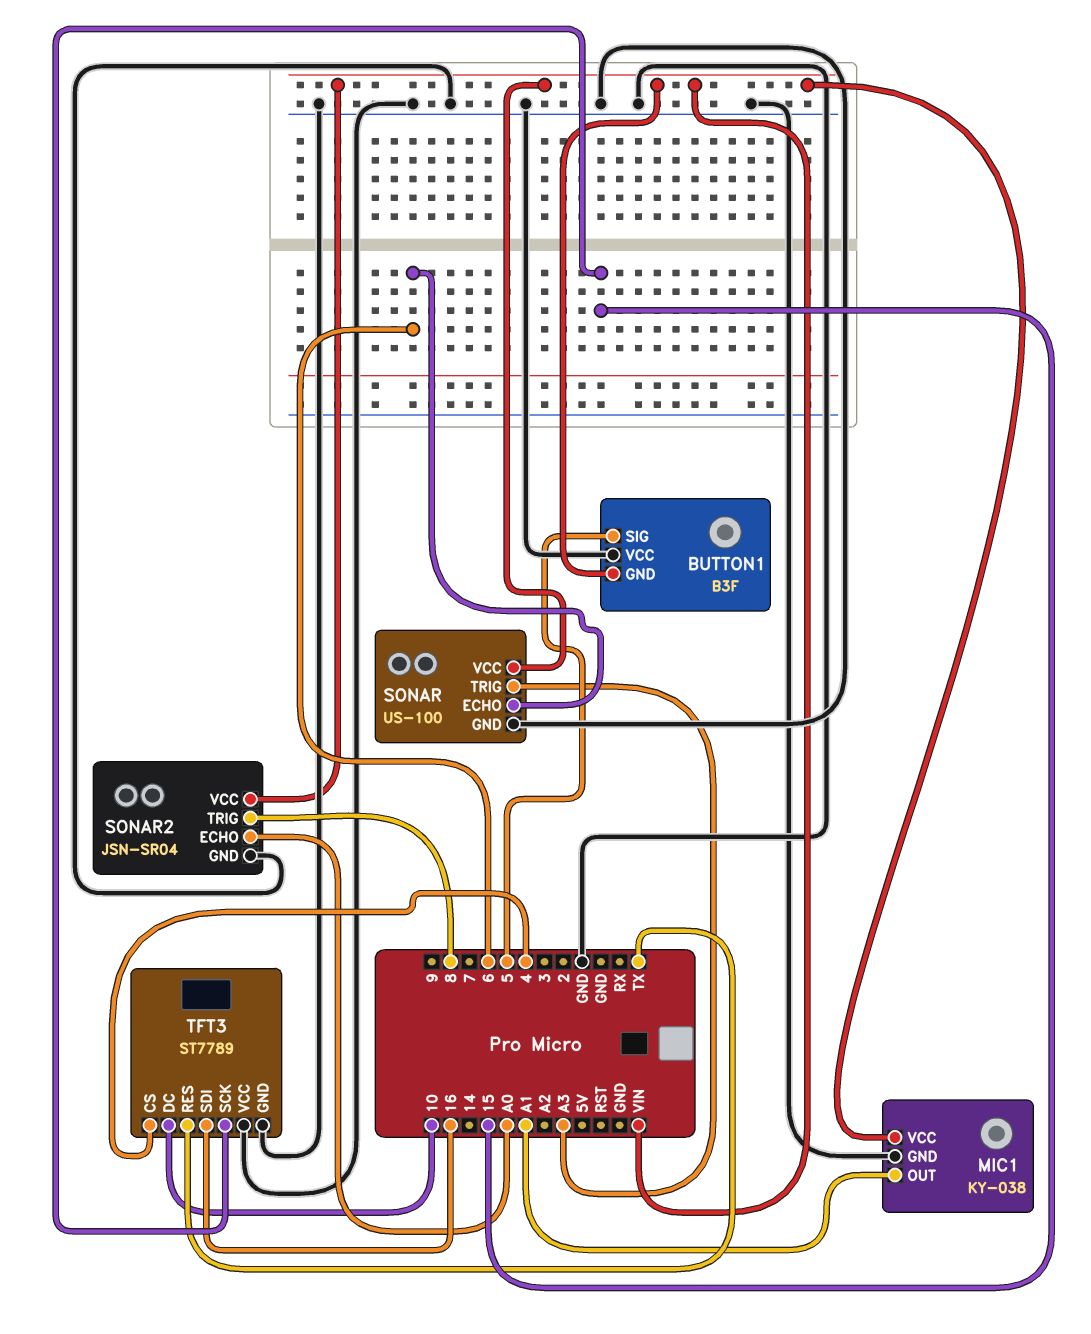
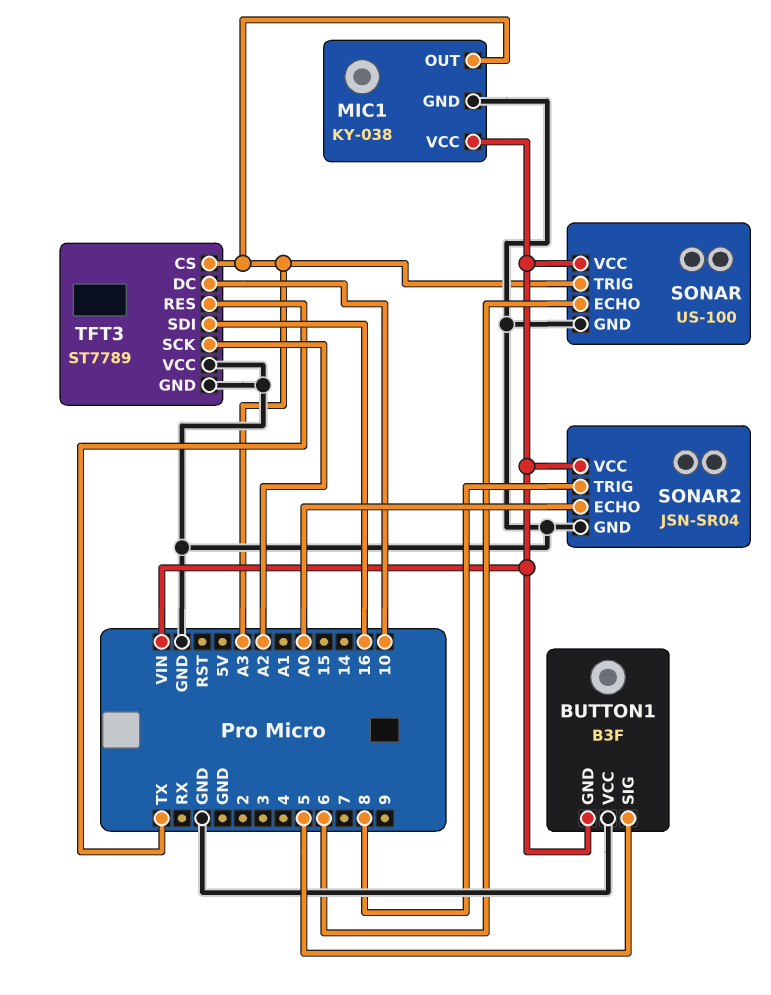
MIC1 pin OUT: A1 -> A3
TFT3 pin CS: 4 -> A3
TFT3 pin SCK: 15 -> A2

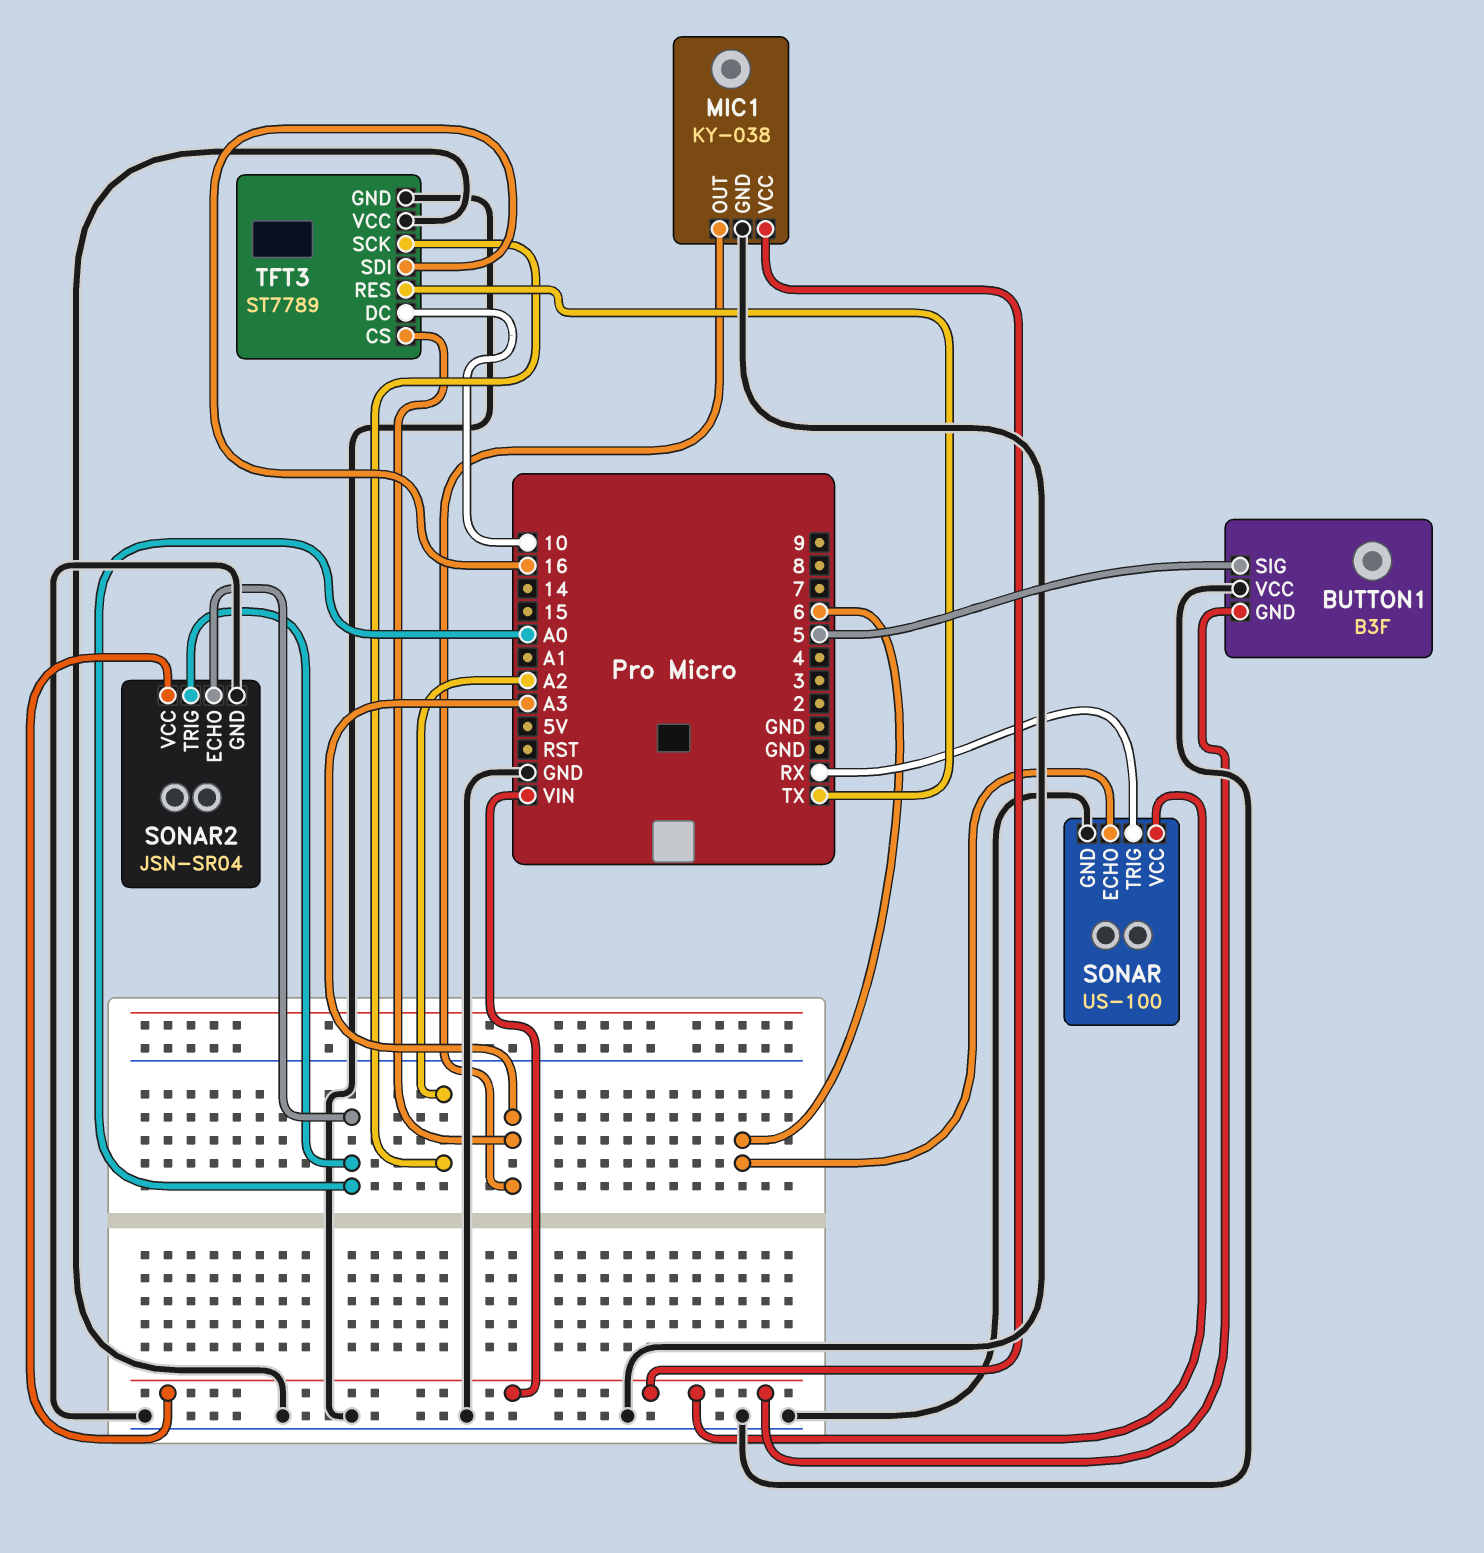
SONAR pin TRIG: A3 -> RX
SONAR2 pin TRIG: 8 -> A0

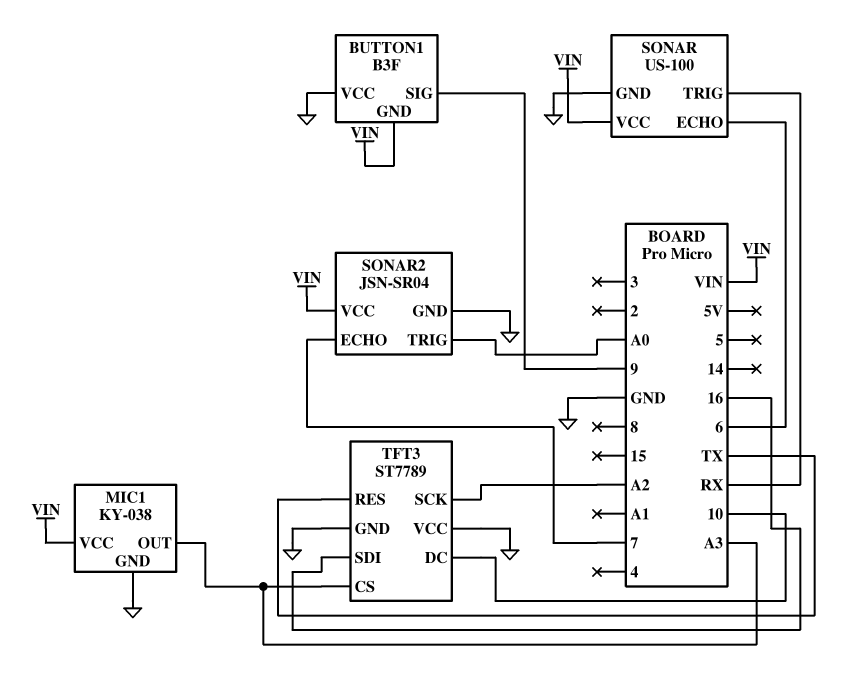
BUTTON1 pin SIG: 5 -> 9
SONAR2 pin ECHO: A0 -> 7

